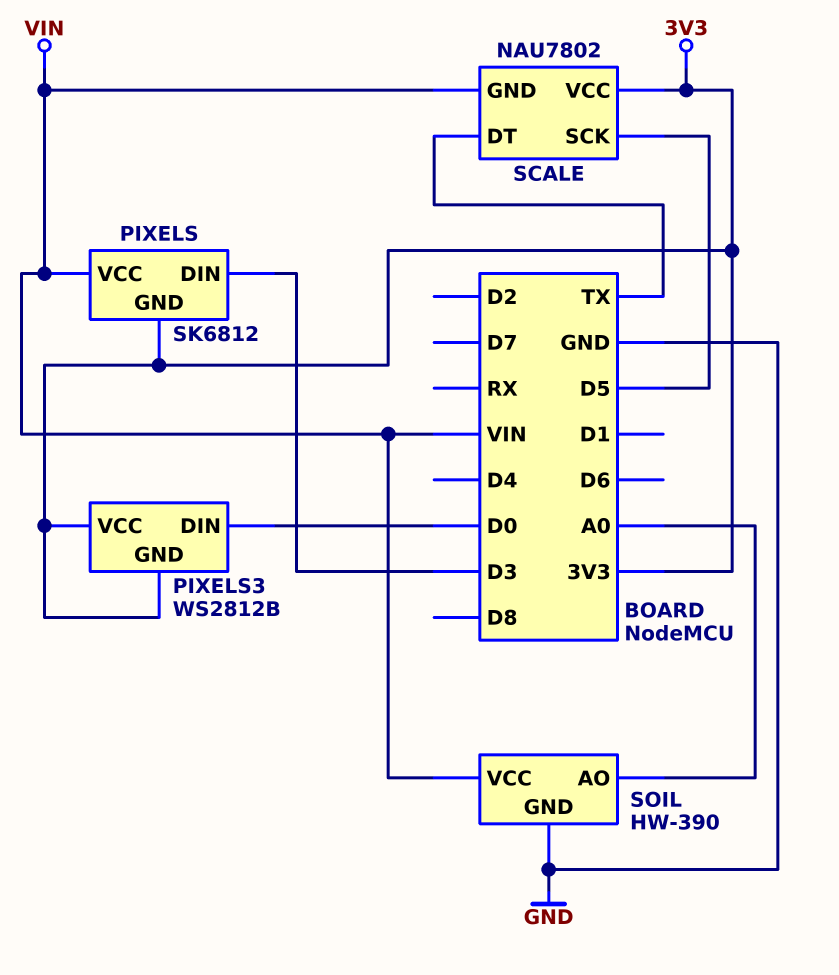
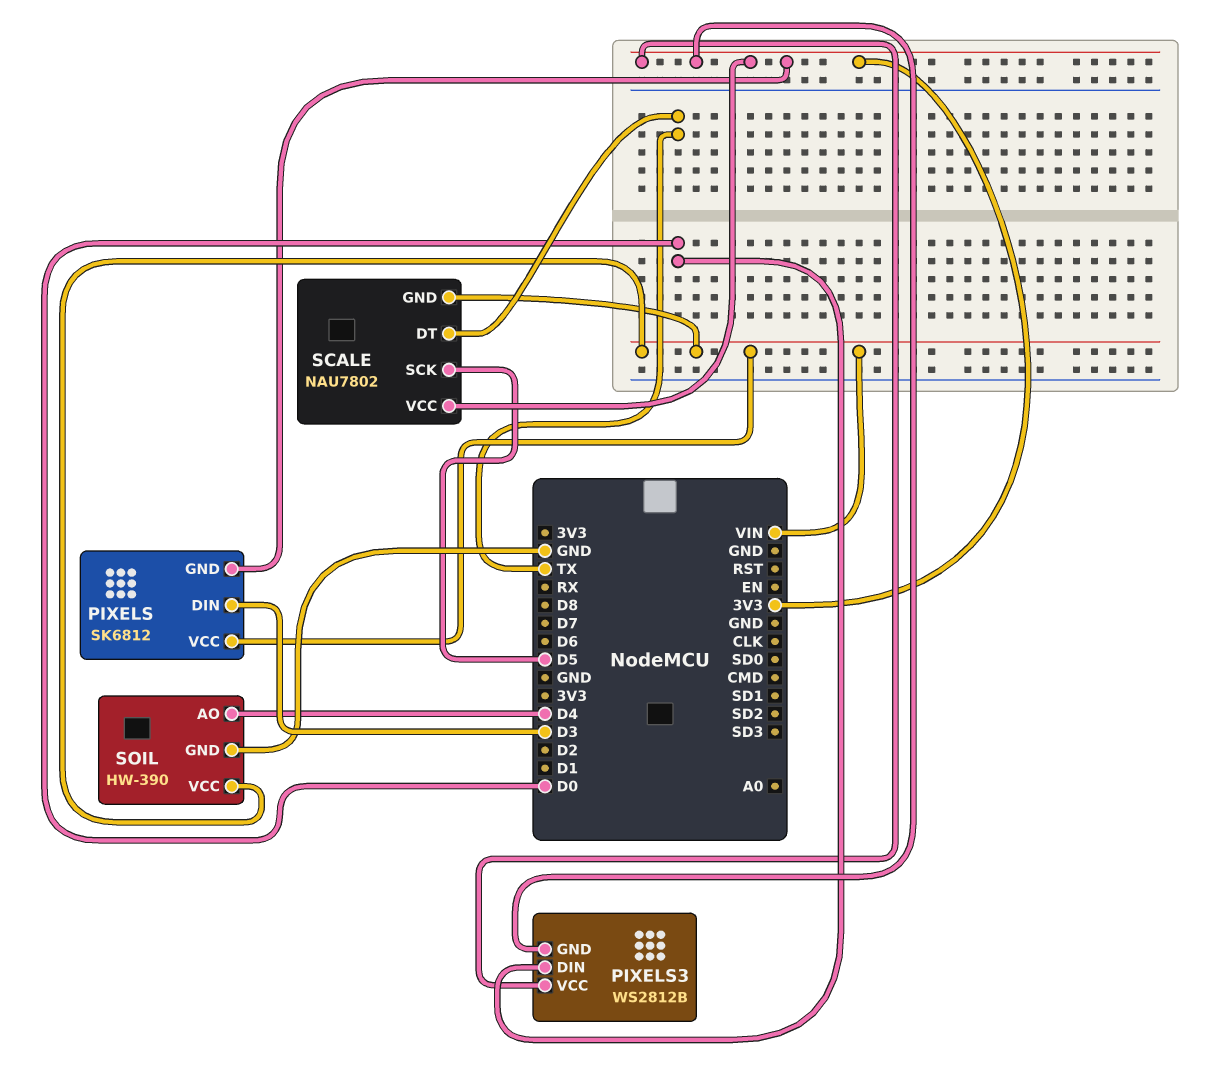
SOIL pin AO: A0 -> D4

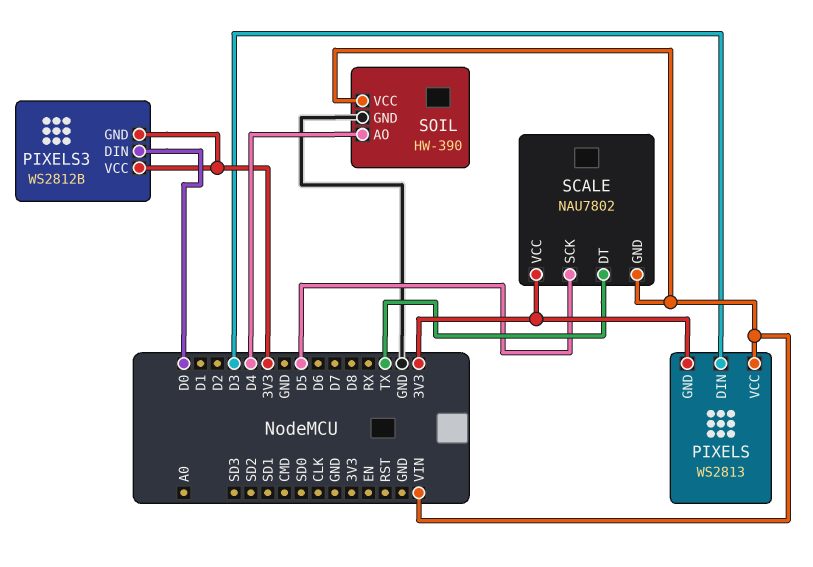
PIXELS: SK6812 -> WS2813

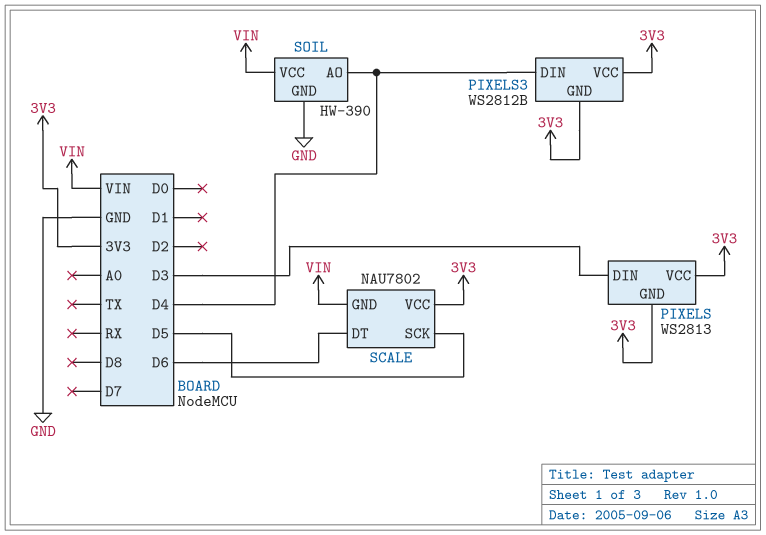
PIXELS pin VCC: VIN -> 3V3
PIXELS3 pin DIN: D0 -> D4
SCALE pin DT: TX -> D6

